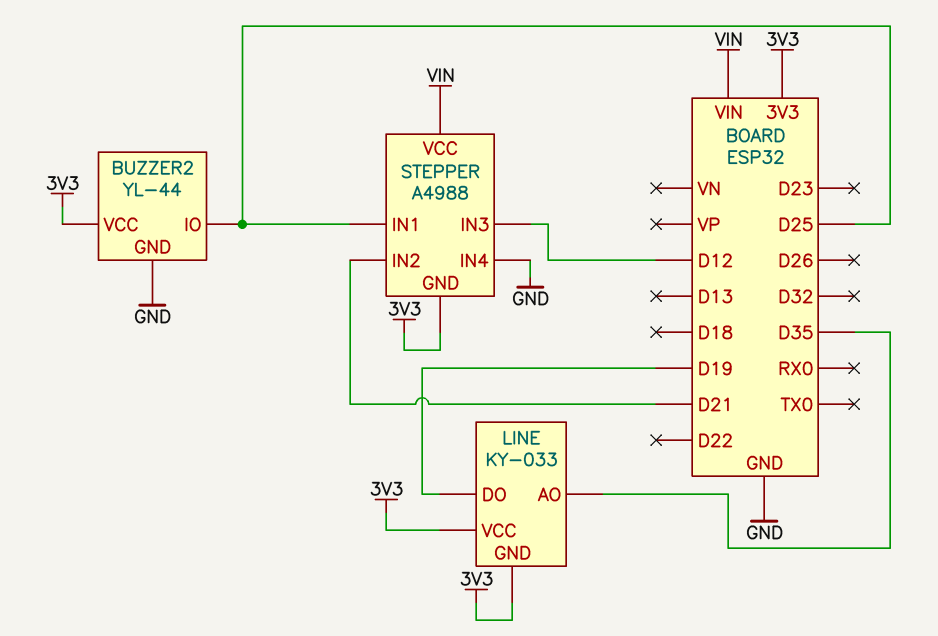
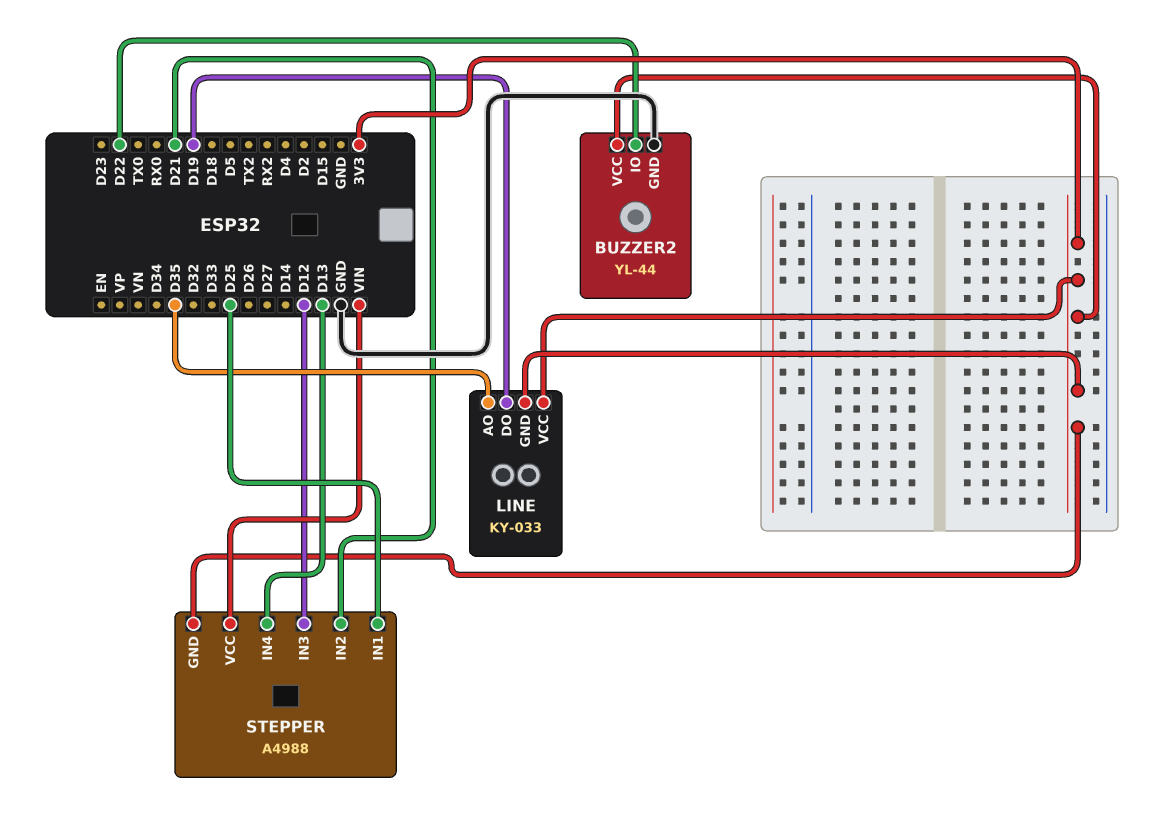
BUZZER2 pin IO: D25 -> D22
STEPPER pin IN4: GND -> D13

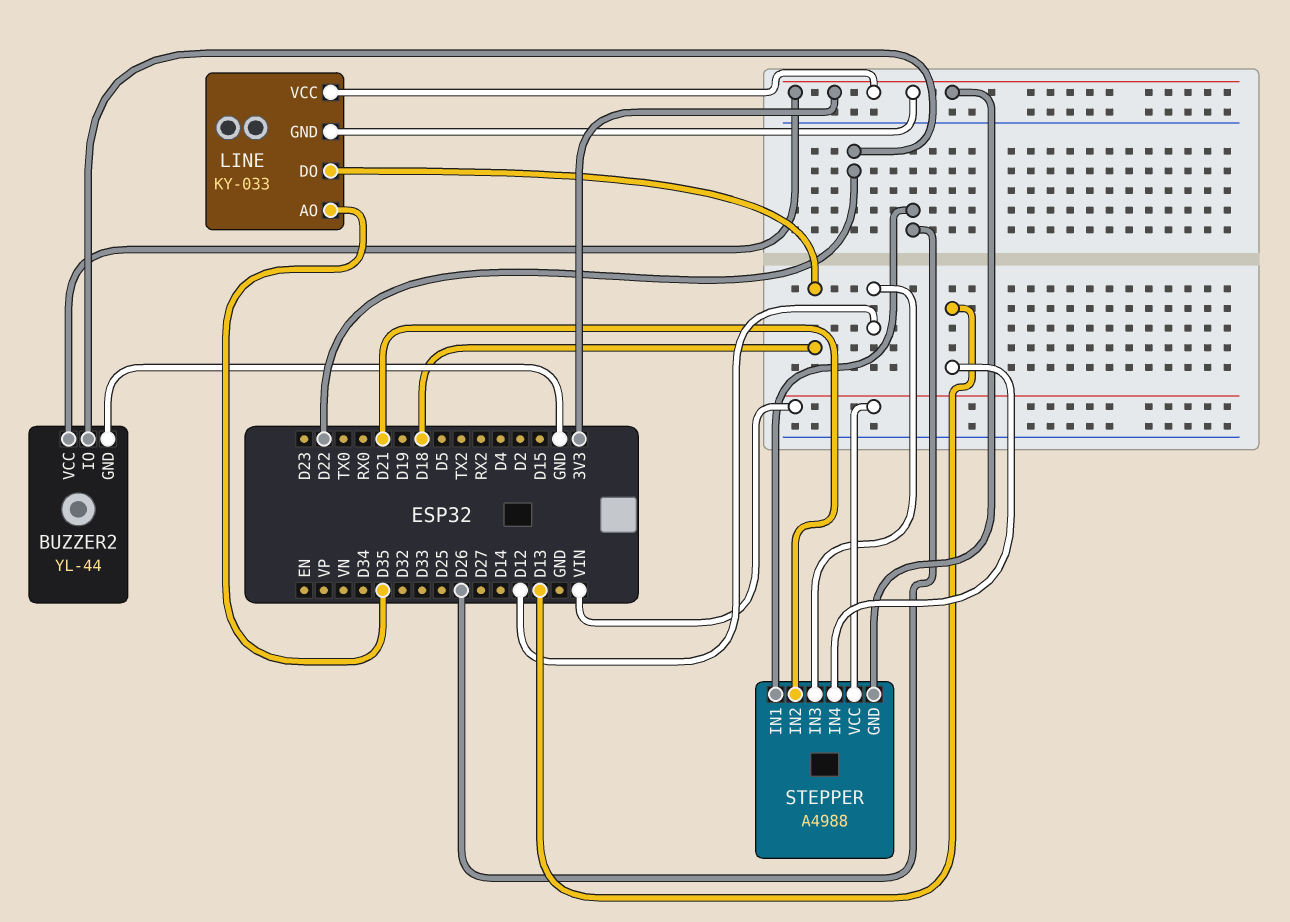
LINE pin DO: D19 -> D18
STEPPER pin IN1: D25 -> D26

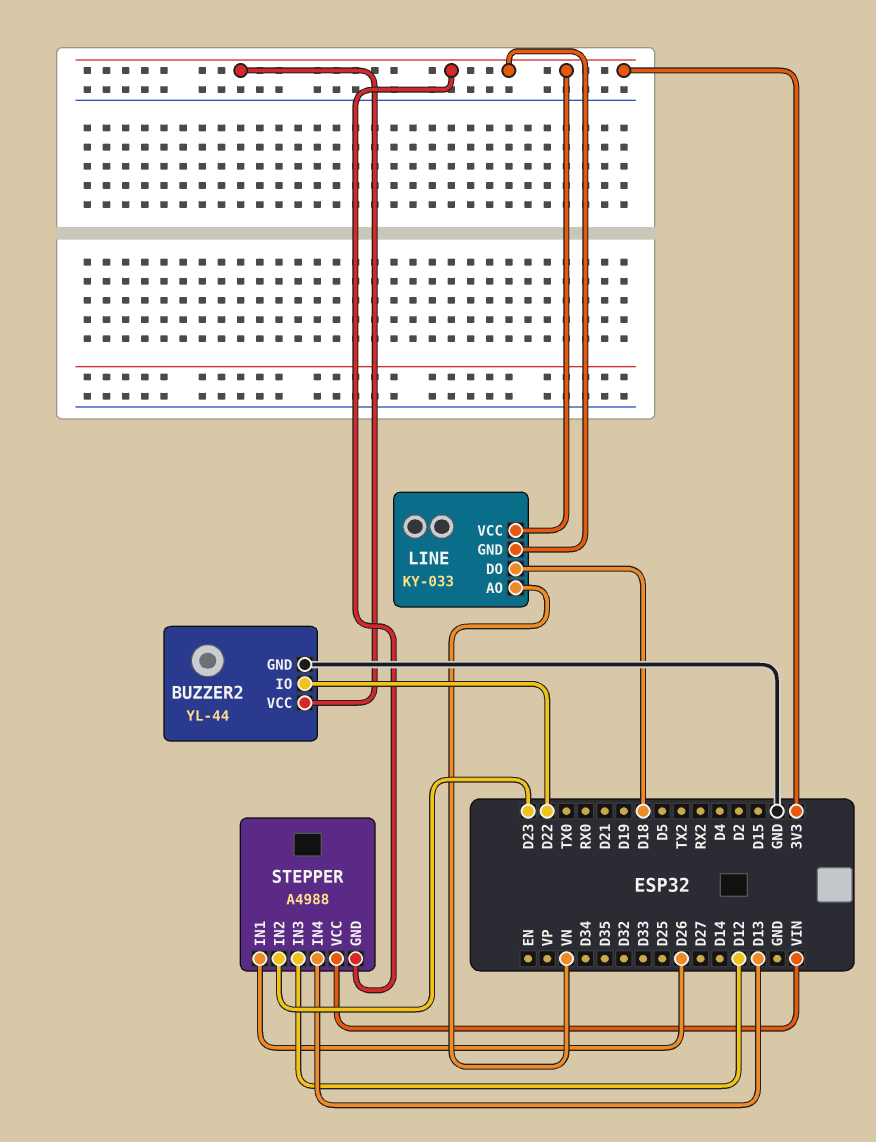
LINE pin AO: D35 -> VN
STEPPER pin IN2: D21 -> D23

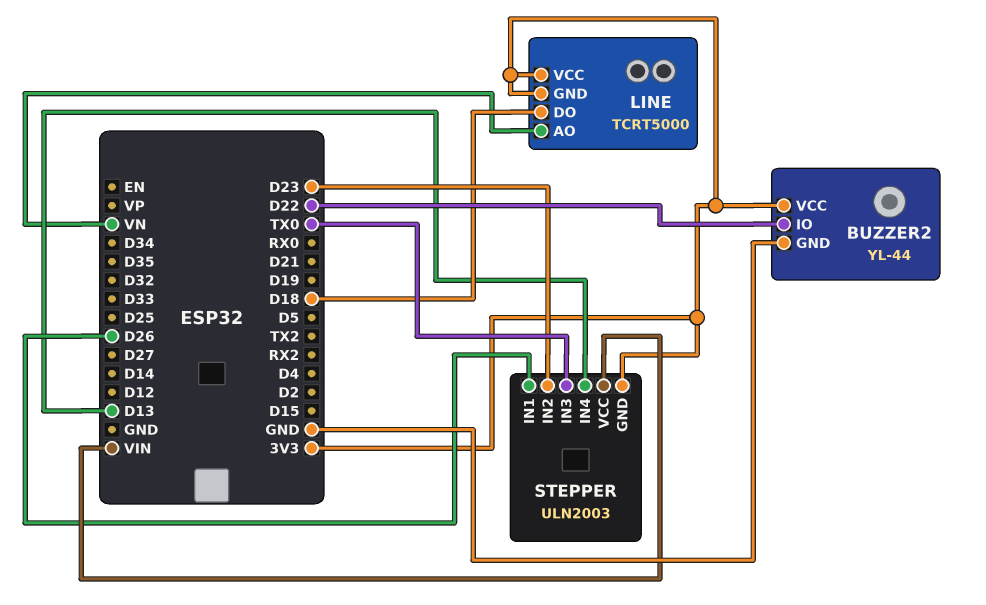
LINE: KY-033 -> TCRT5000
STEPPER: A4988 -> ULN2003
STEPPER pin IN3: D12 -> TX0

